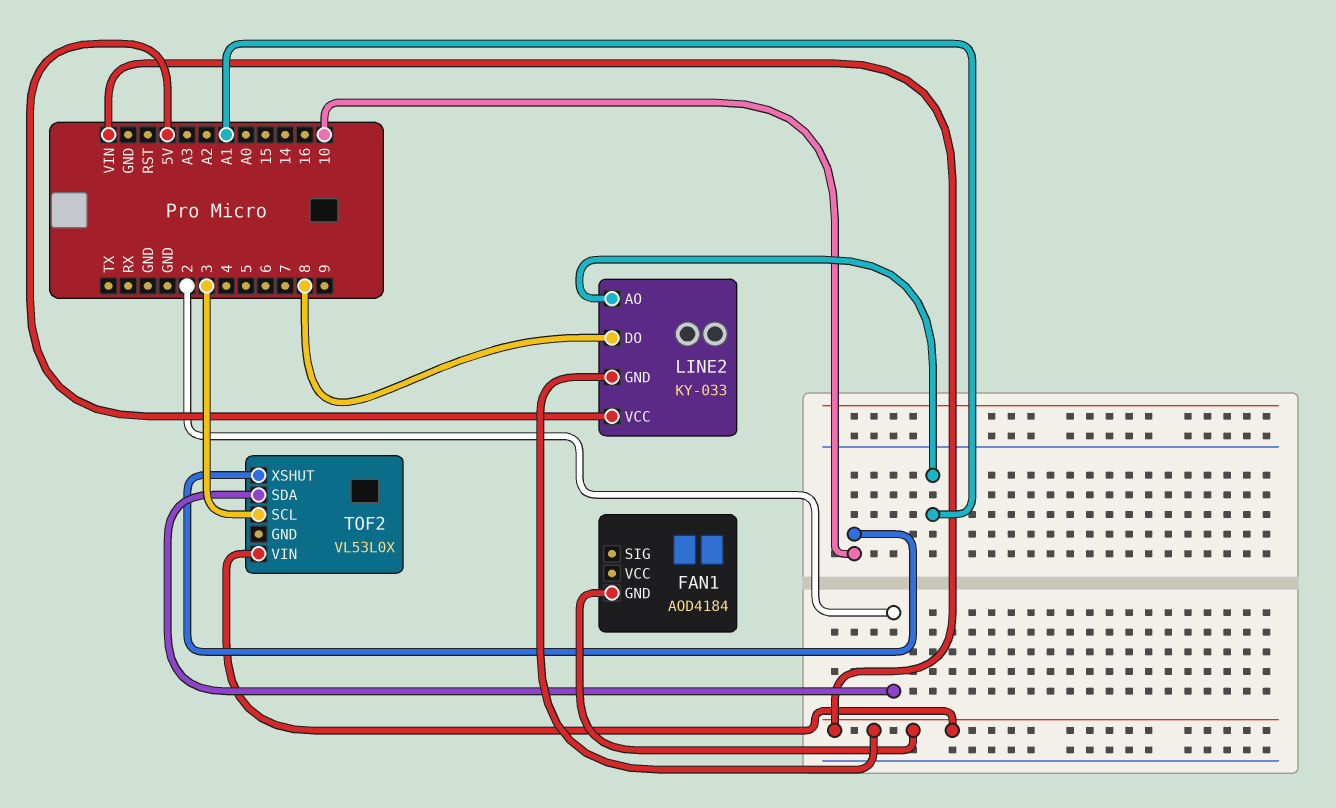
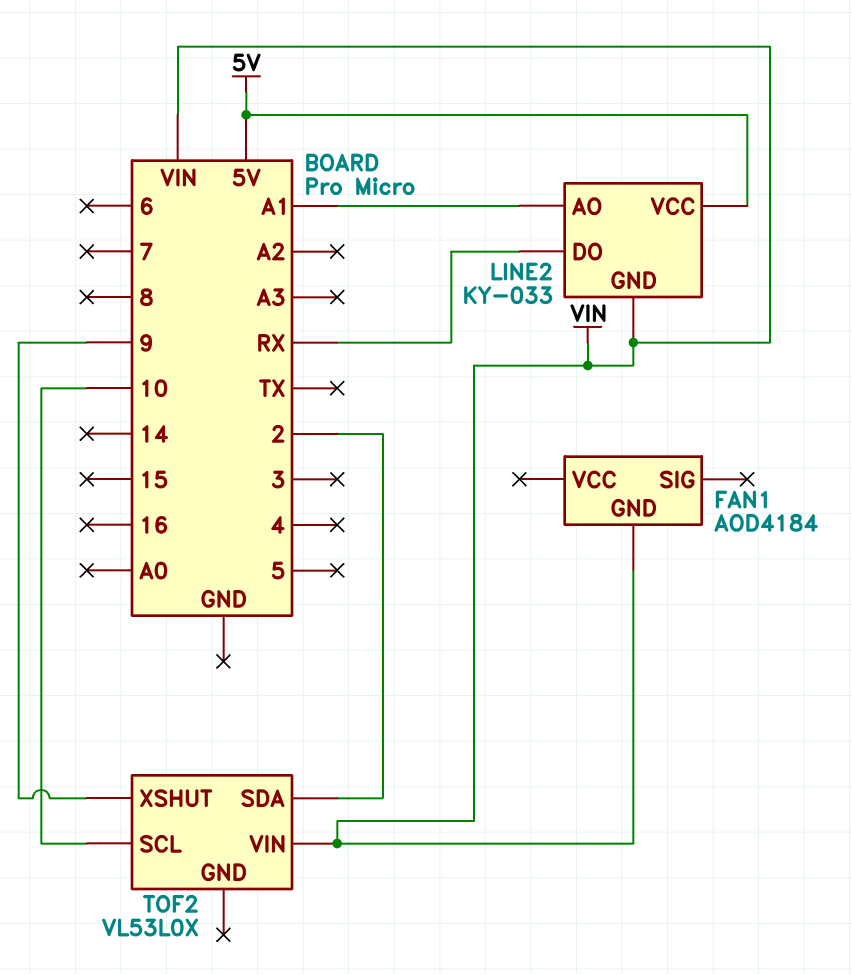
LINE2 pin DO: 8 -> RX
TOF2 pin SCL: 3 -> 10
TOF2 pin XSHUT: 10 -> 9

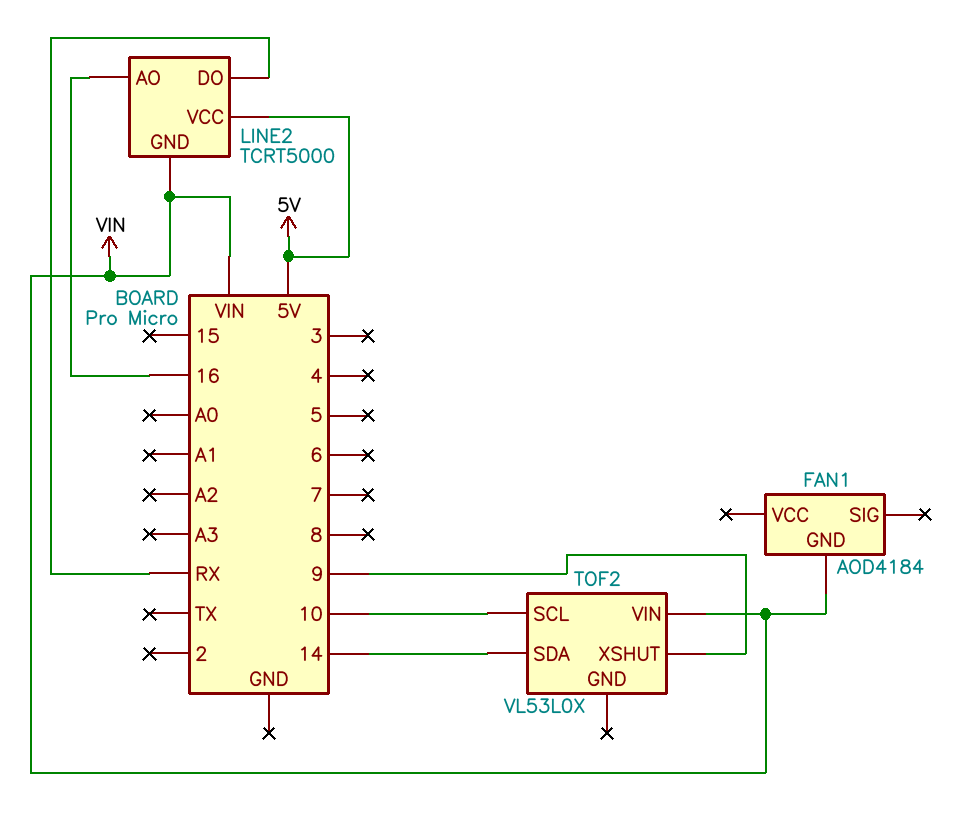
LINE2: KY-033 -> TCRT5000
LINE2 pin AO: A1 -> 16
TOF2 pin SDA: 2 -> 14

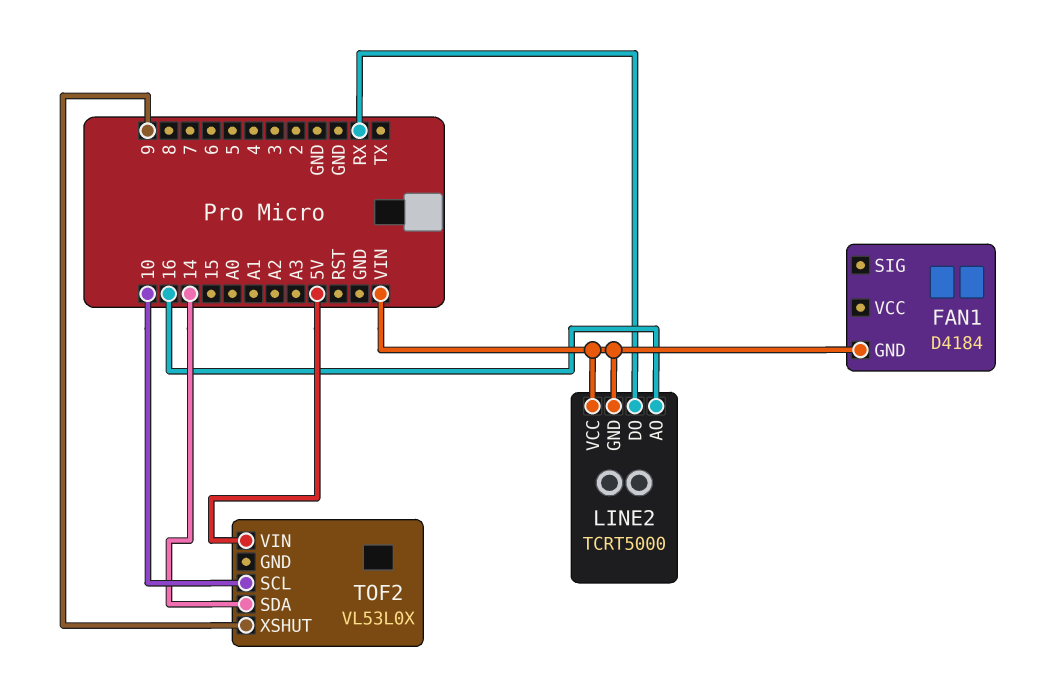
FAN1: AOD4184 -> D4184
LINE2 pin VCC: 5V -> VIN
TOF2 pin VIN: VIN -> 5V

